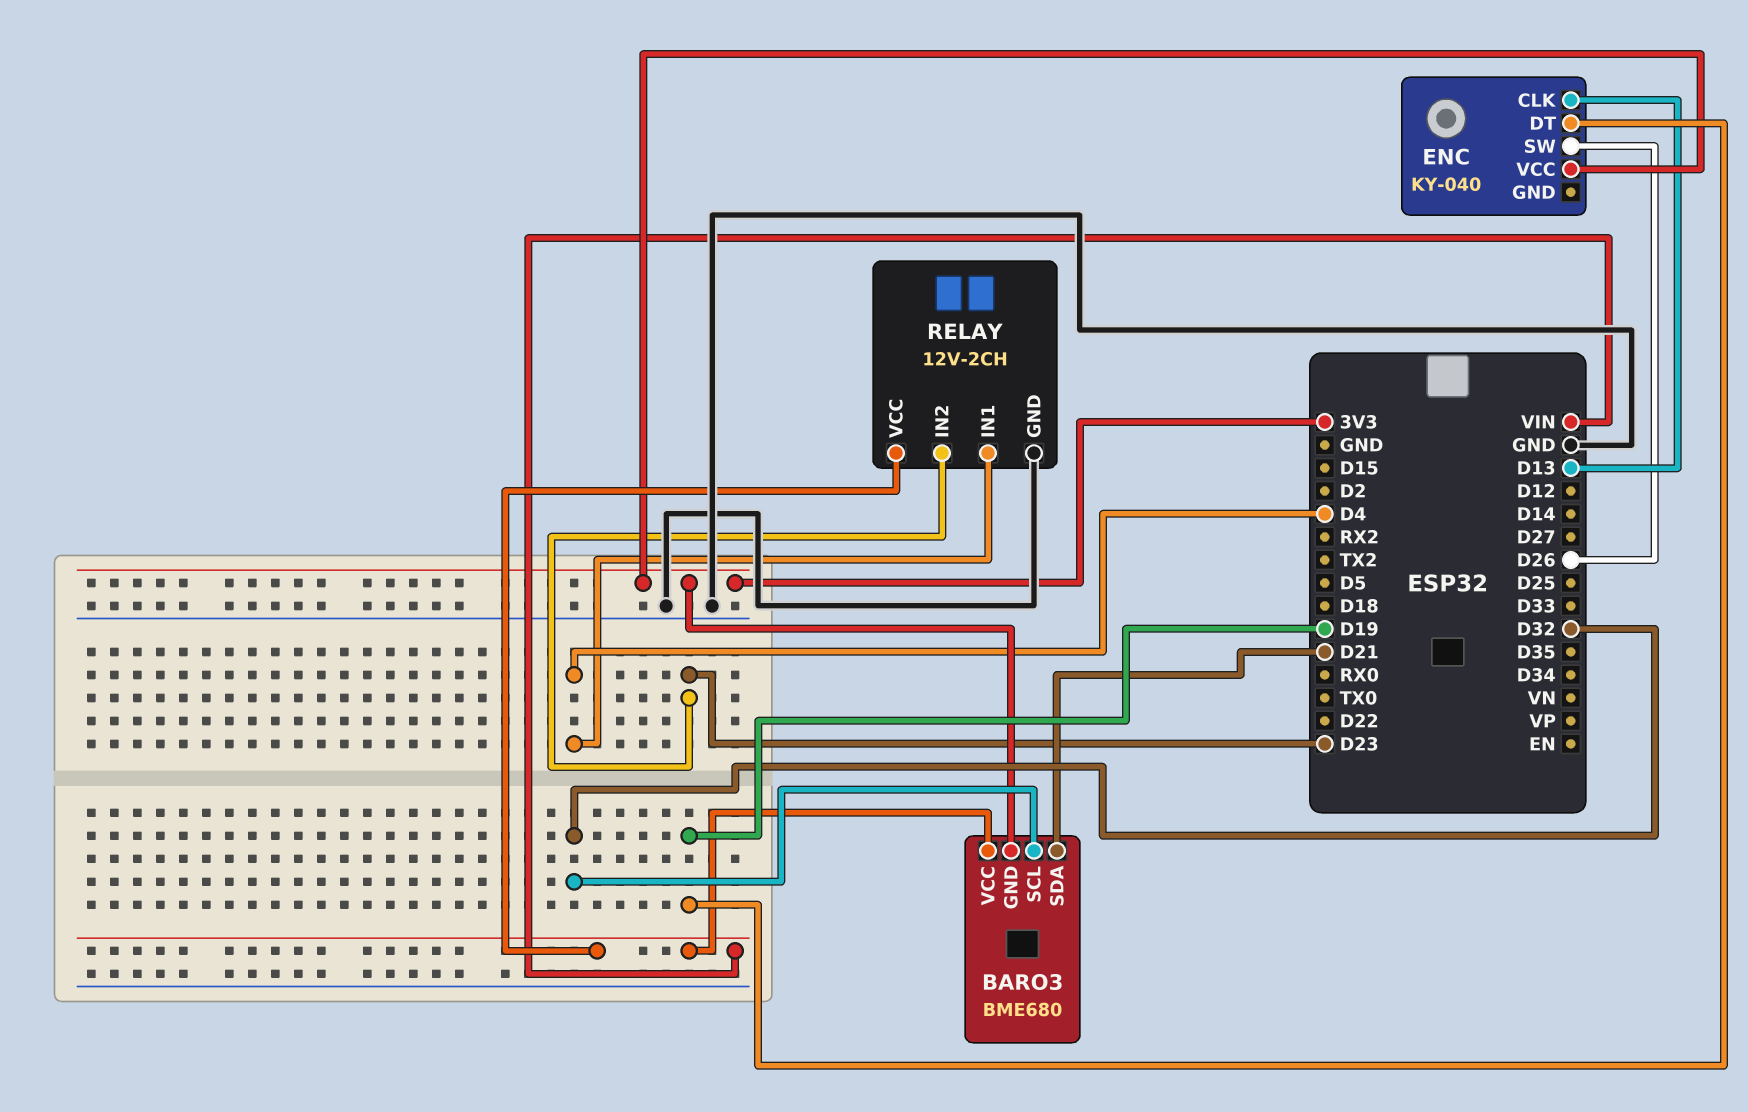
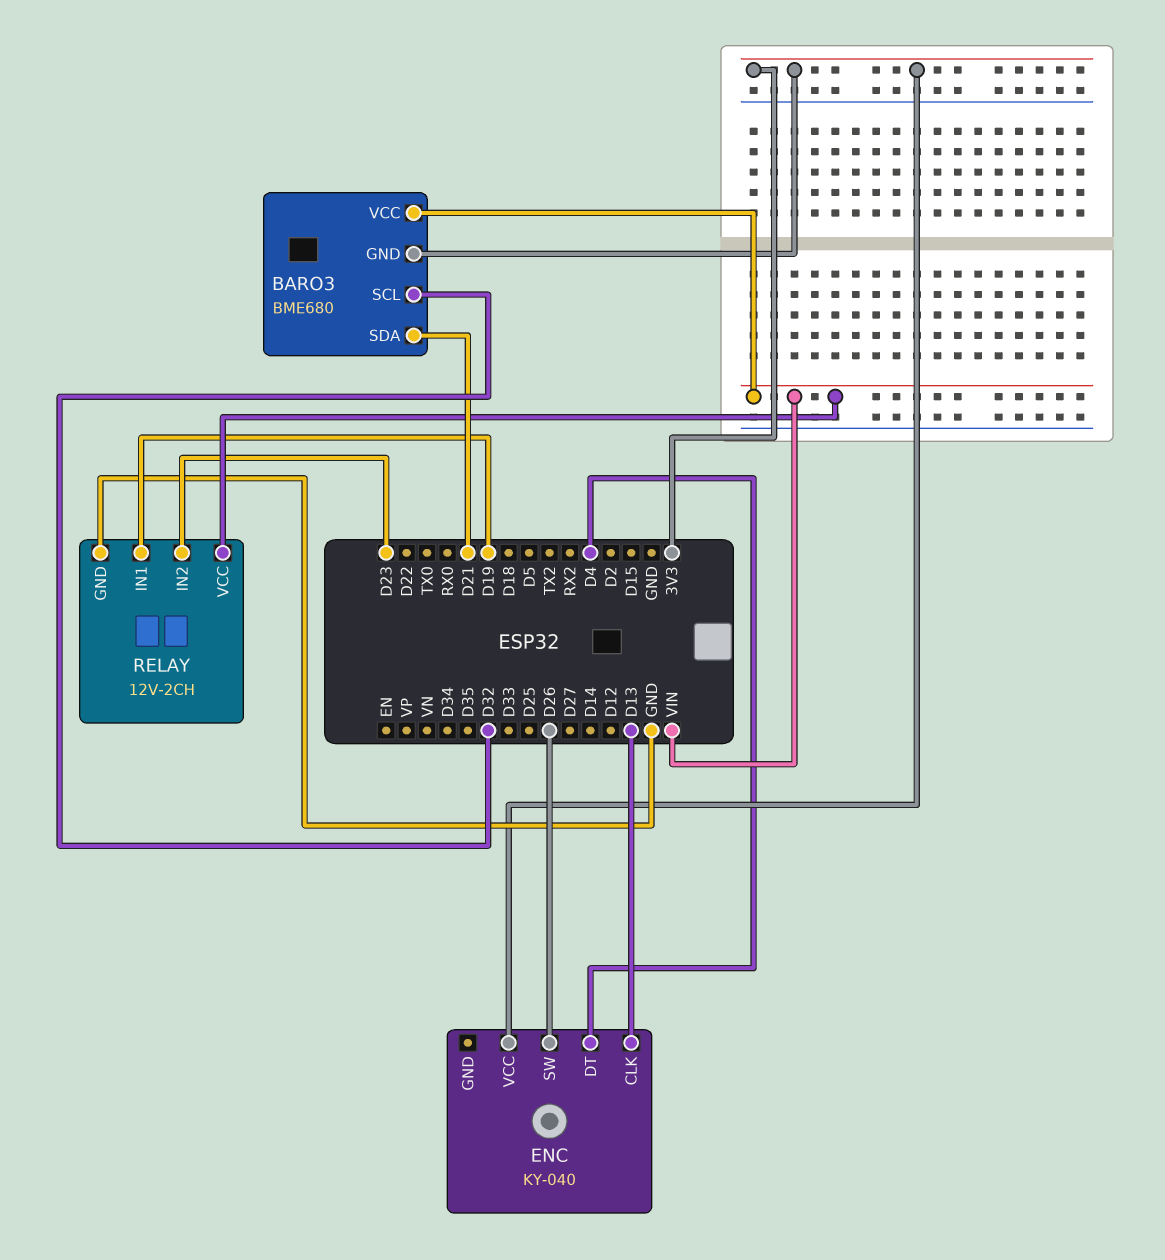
ENC pin DT: D19 -> D4
RELAY pin IN1: D4 -> D19

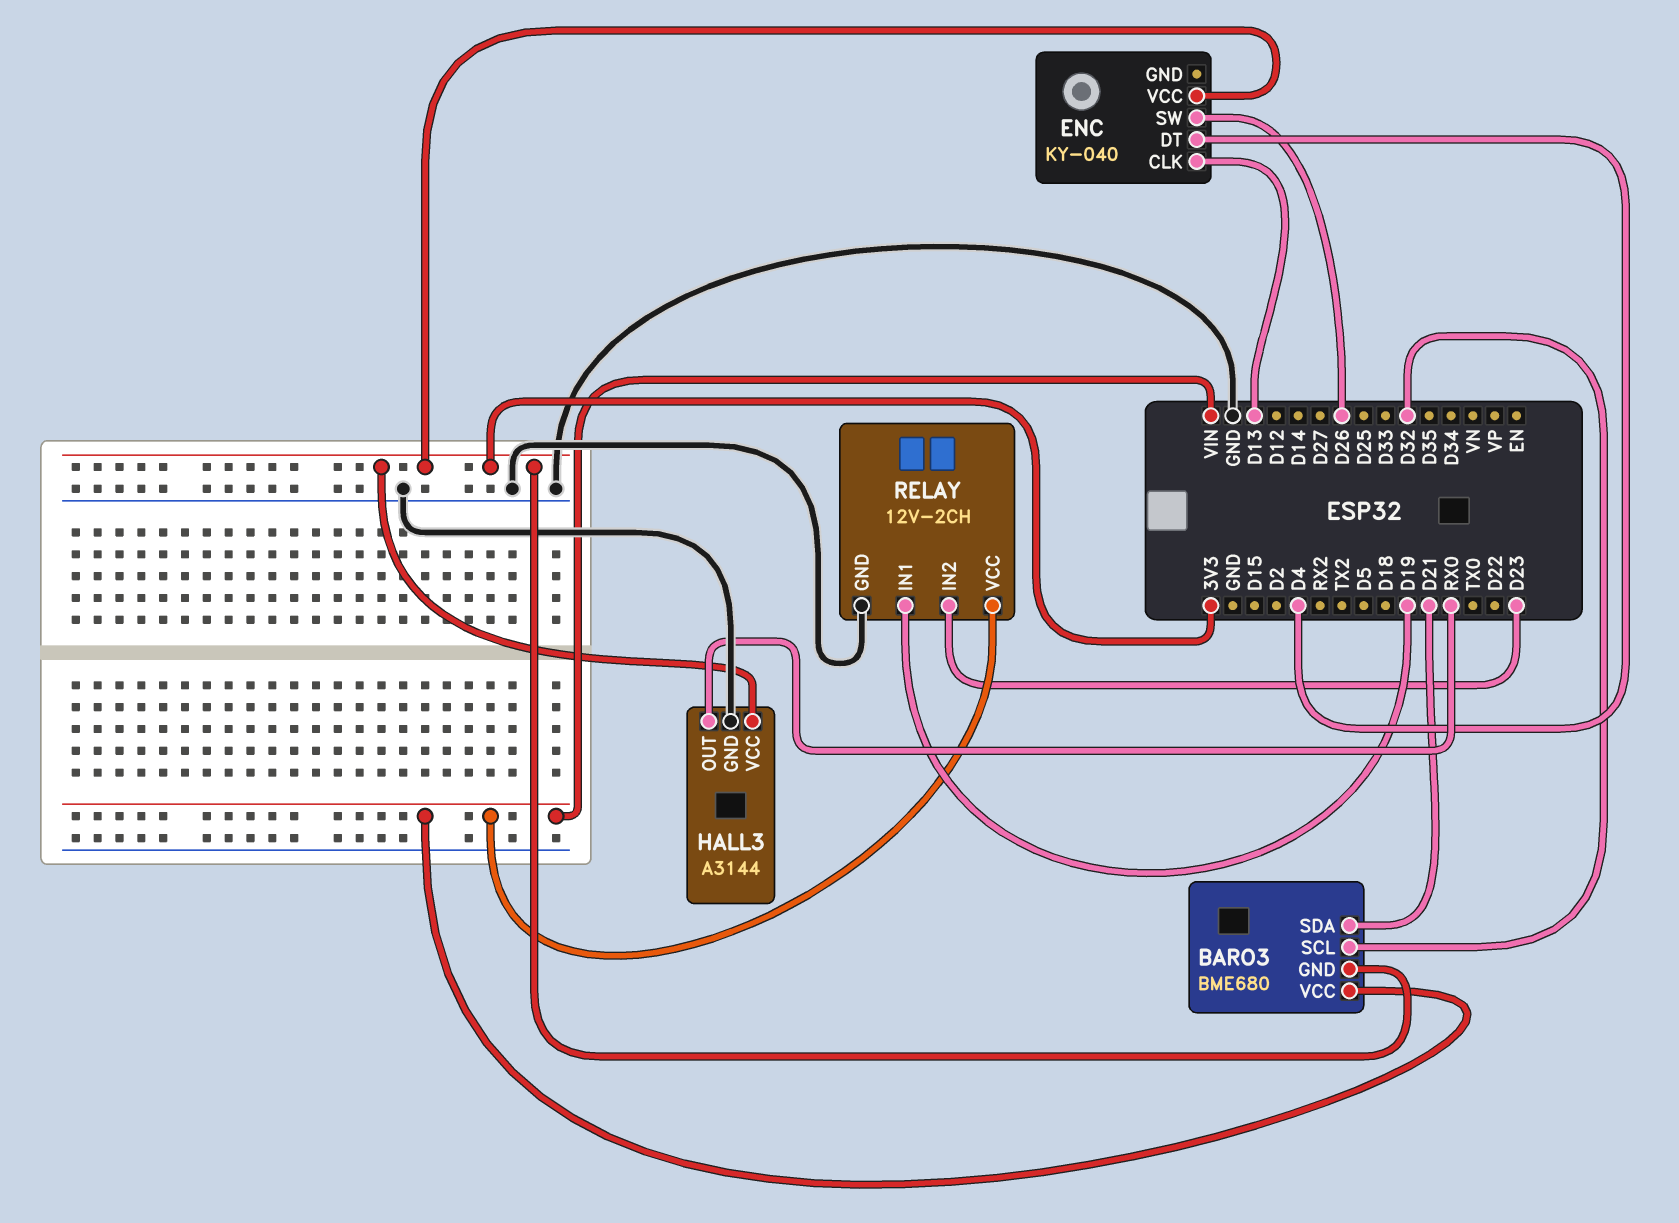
HALL3: none -> A3144
HALL3 pin GND: none -> GND
HALL3 pin OUT: none -> RX0
HALL3 pin VCC: none -> 3V3

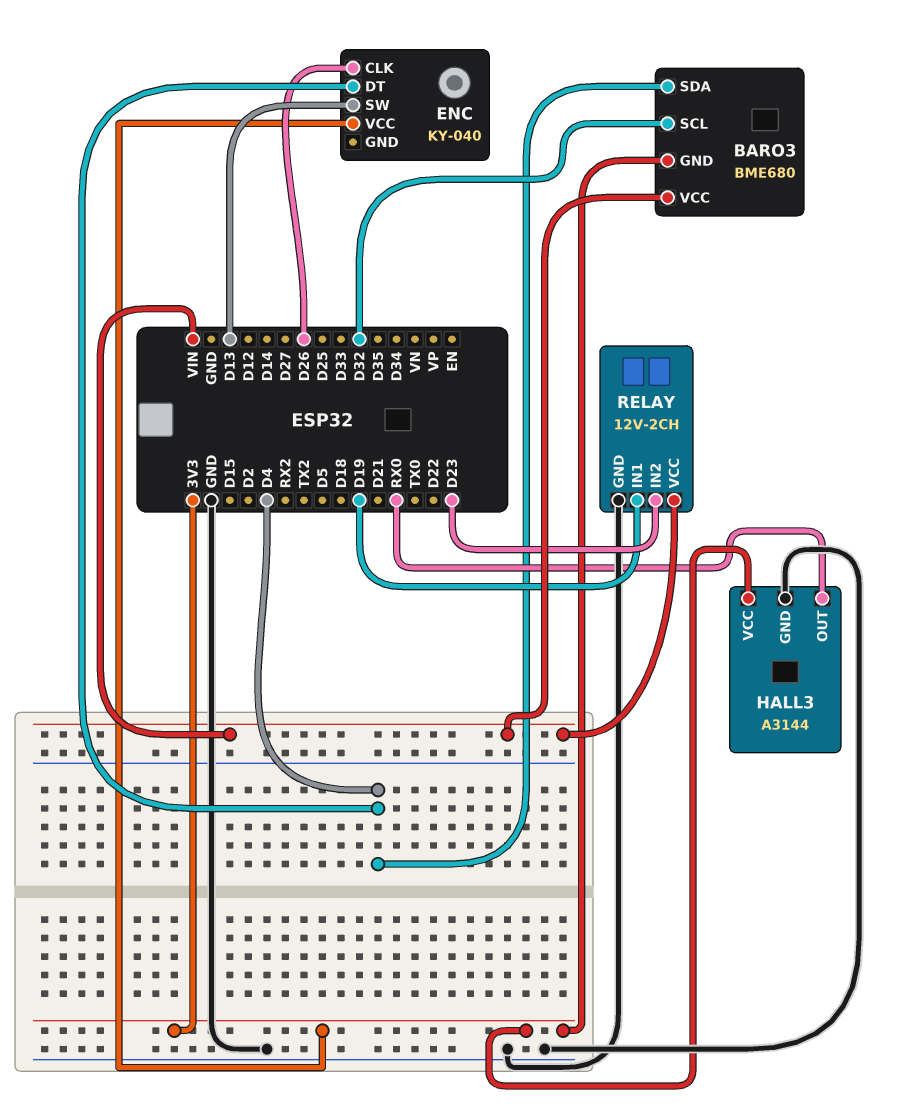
BARO3 pin SDA: D21 -> D4
ENC pin CLK: D13 -> D26
ENC pin SW: D26 -> D13

